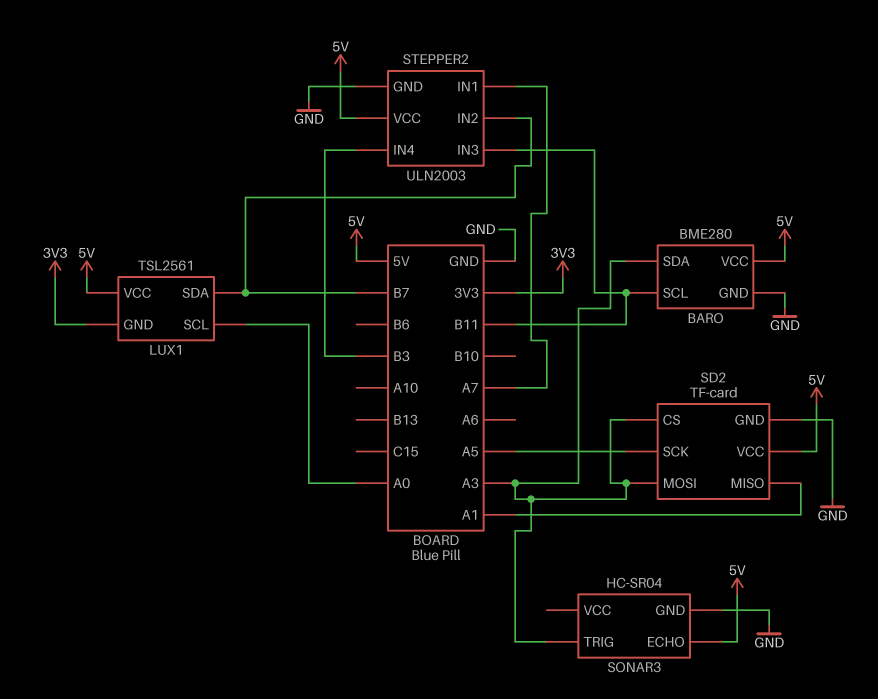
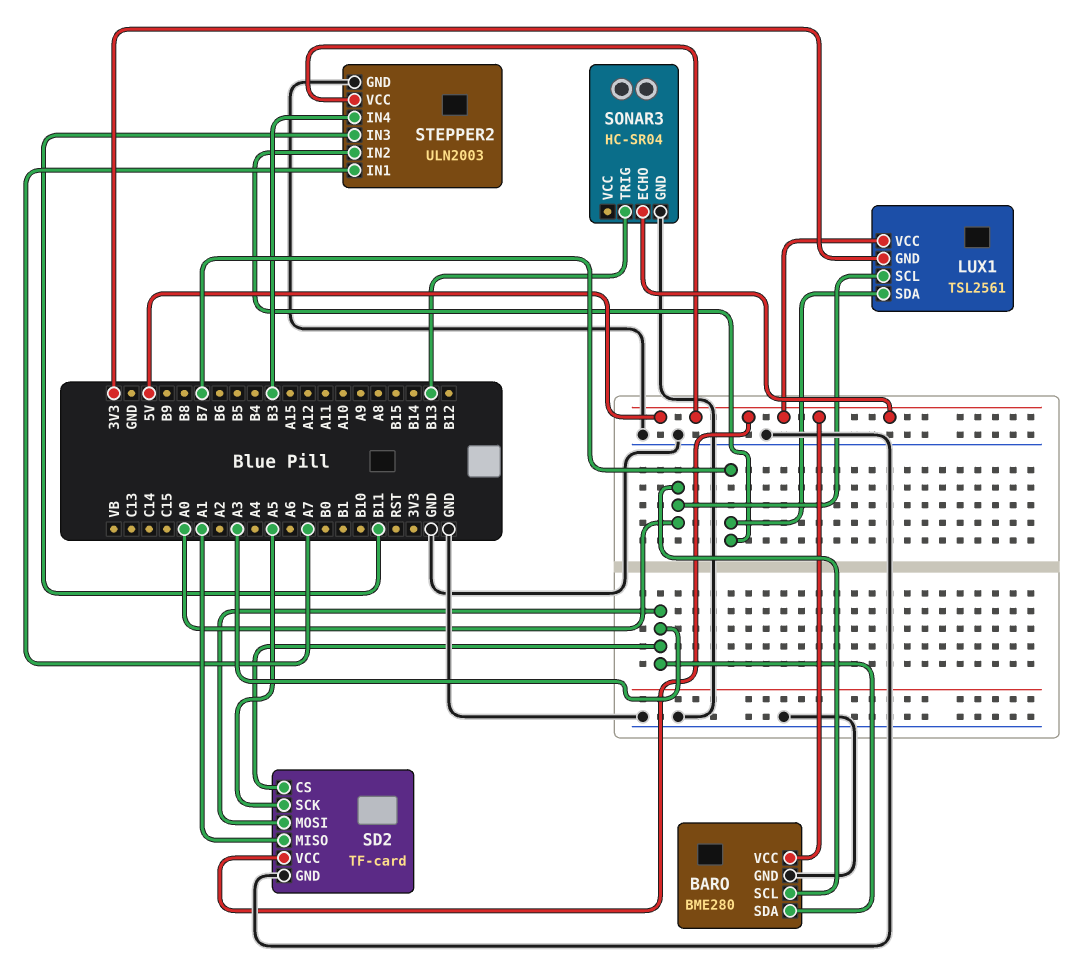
BARO pin SCL: B11 -> A0
SONAR3 pin TRIG: A3 -> B13

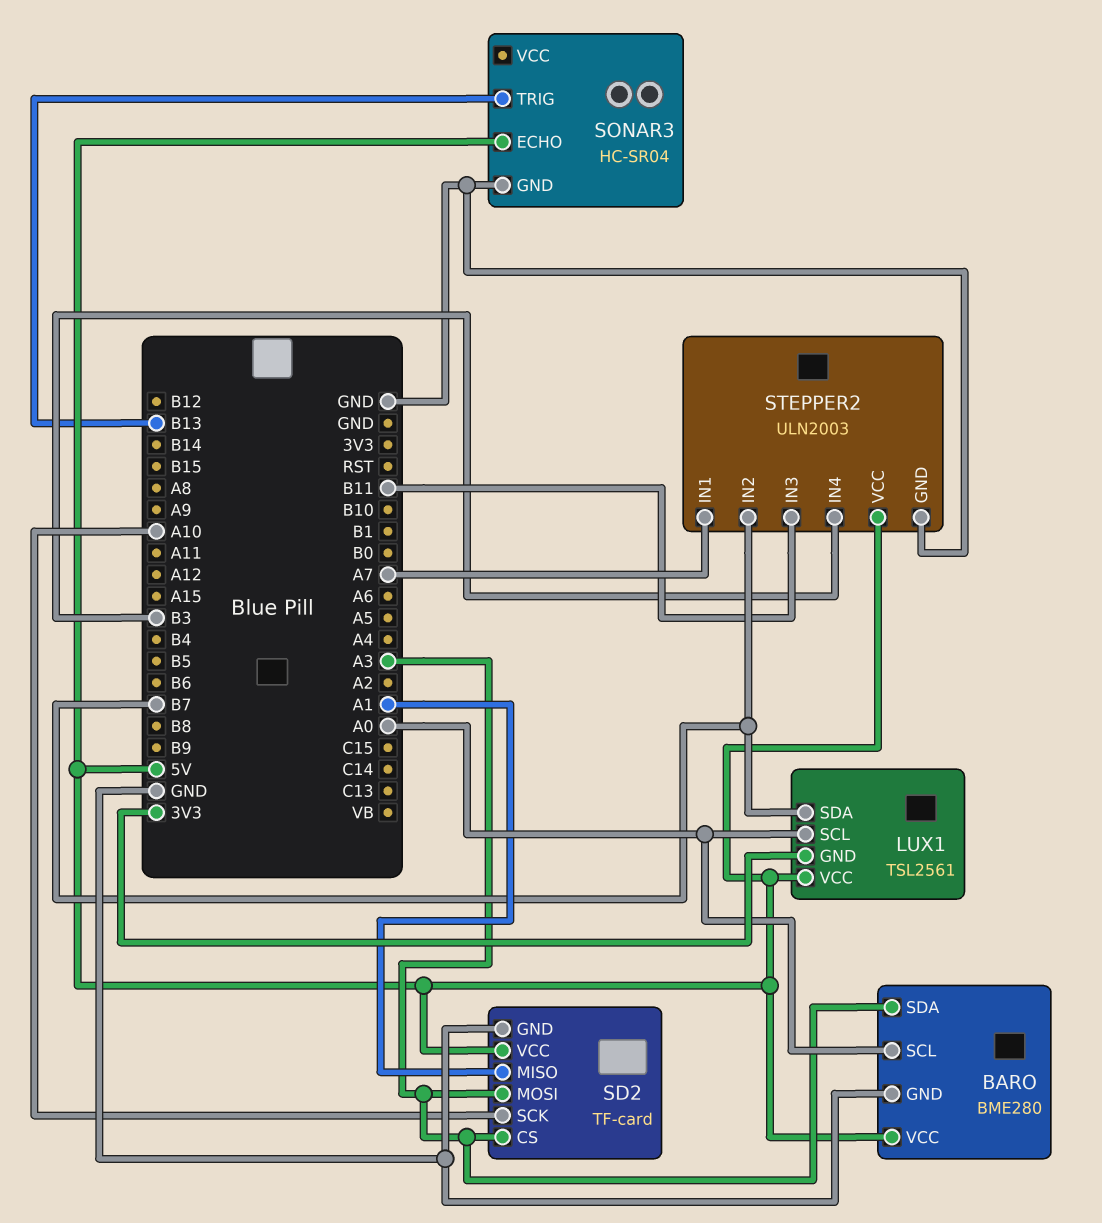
SD2 pin SCK: A5 -> A10

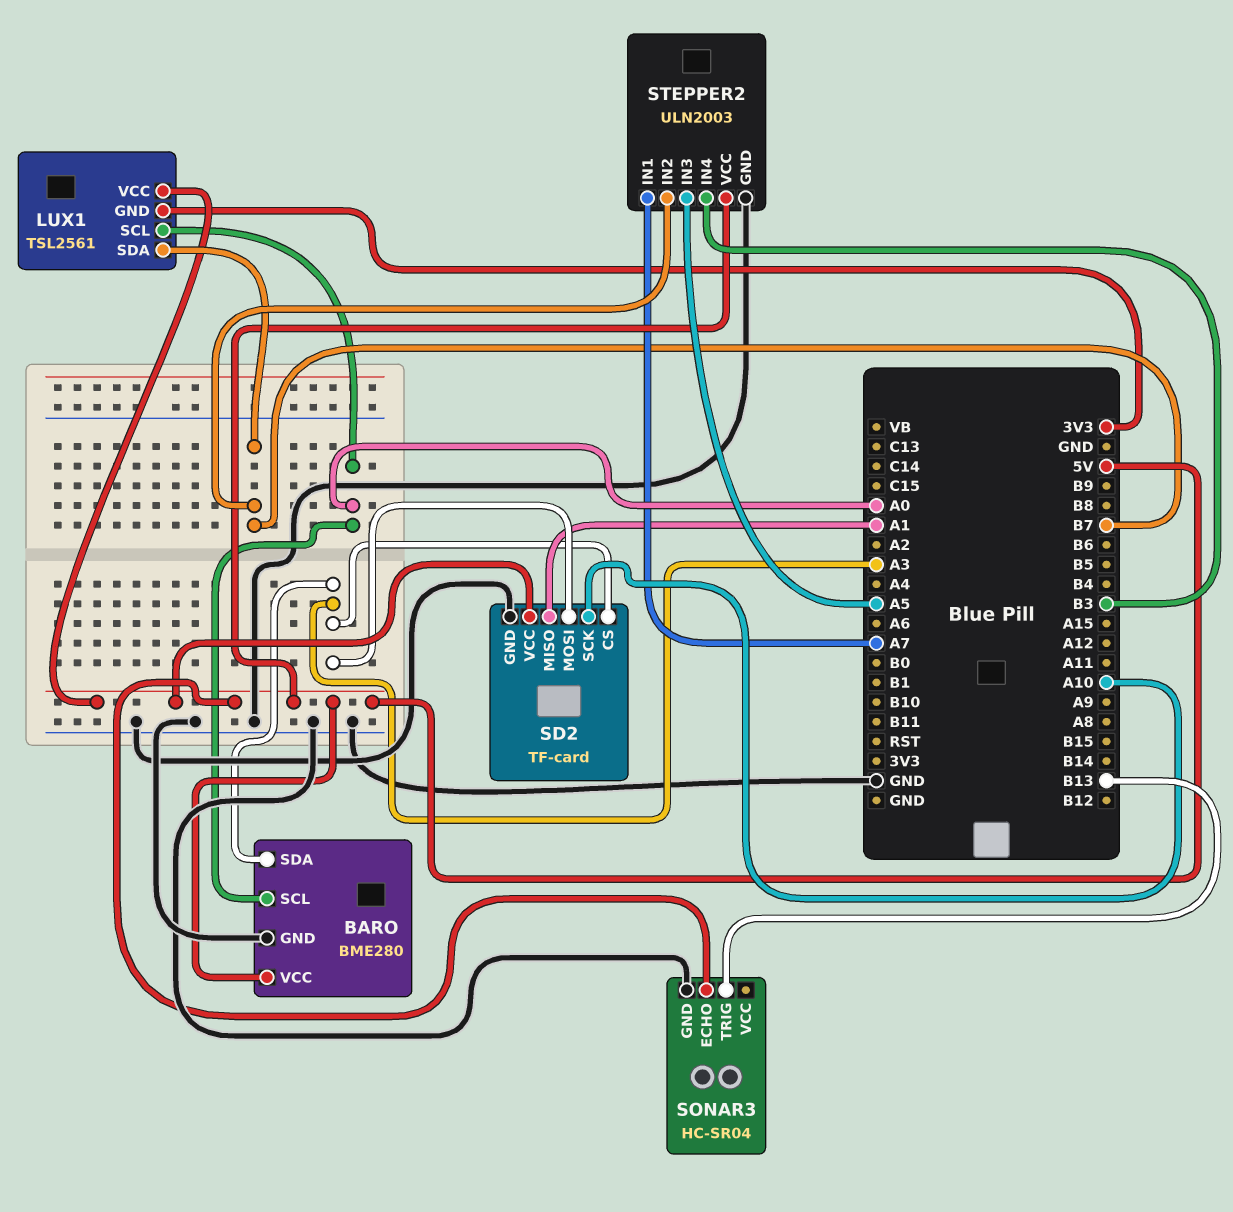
STEPPER2 pin IN3: B11 -> A5

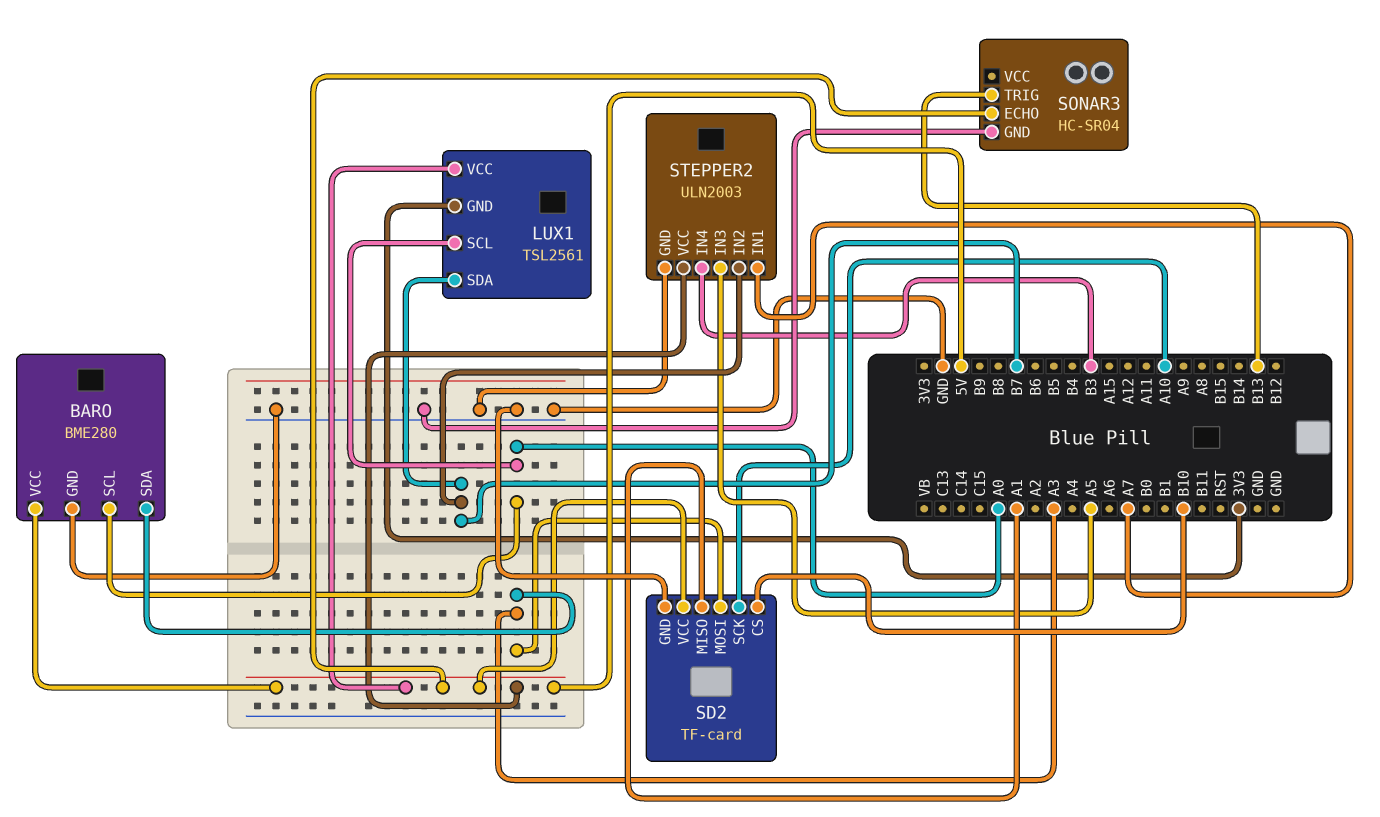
SD2 pin CS: A3 -> B10

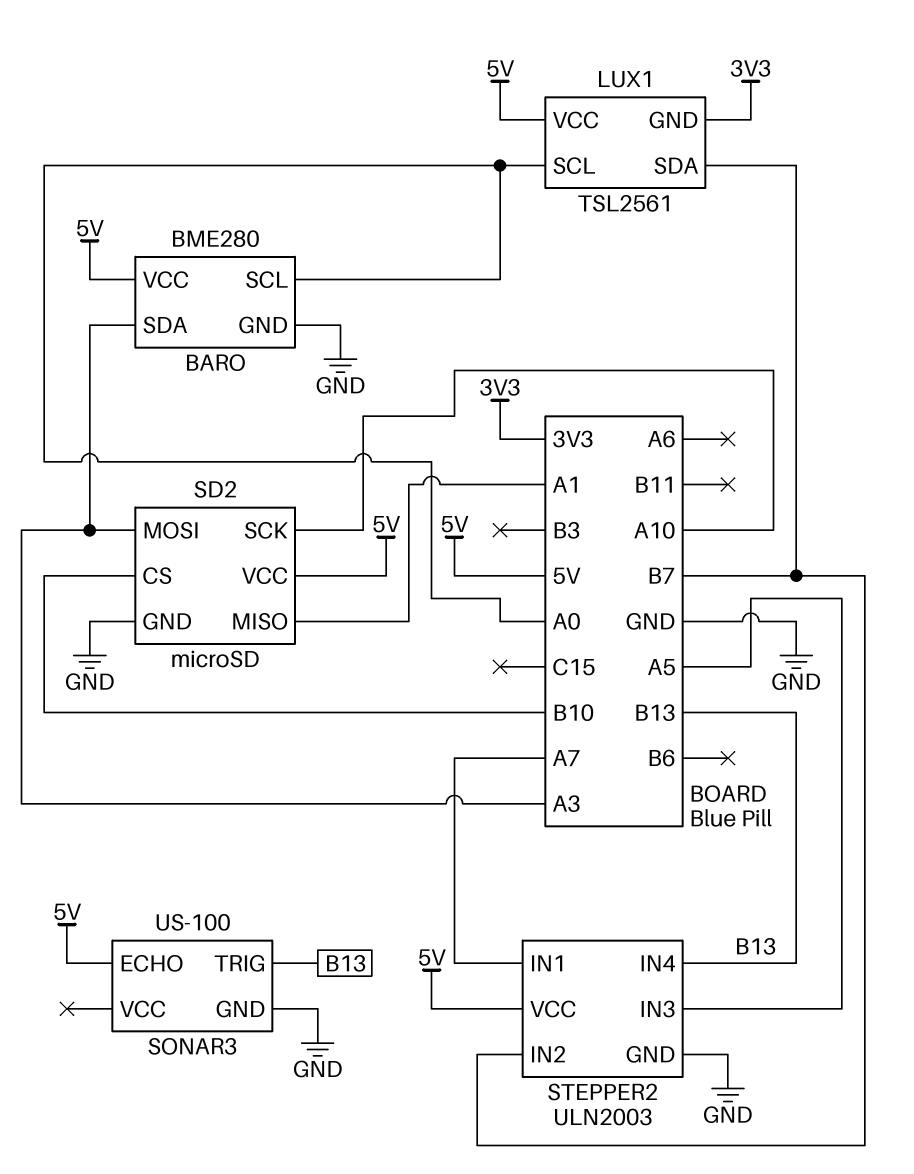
SD2: TF-card -> microSD
SONAR3: HC-SR04 -> US-100
STEPPER2 pin IN4: B3 -> B13

